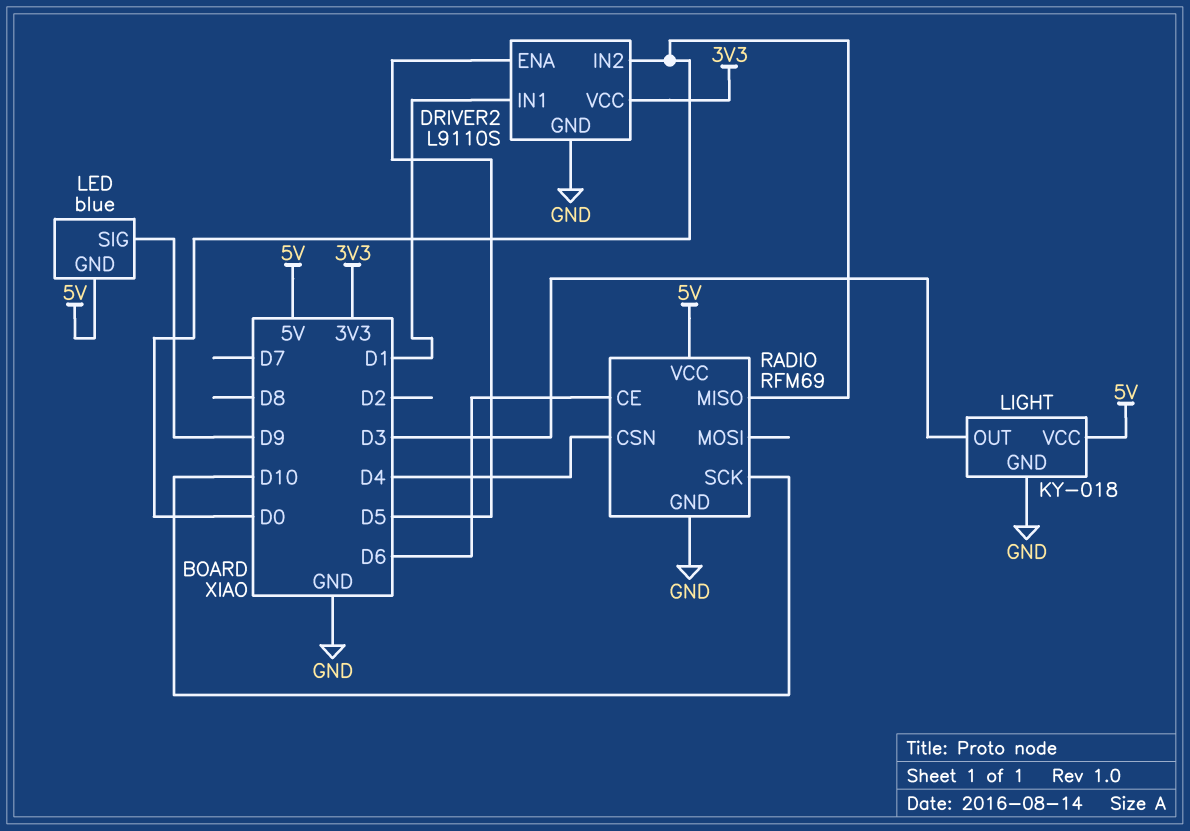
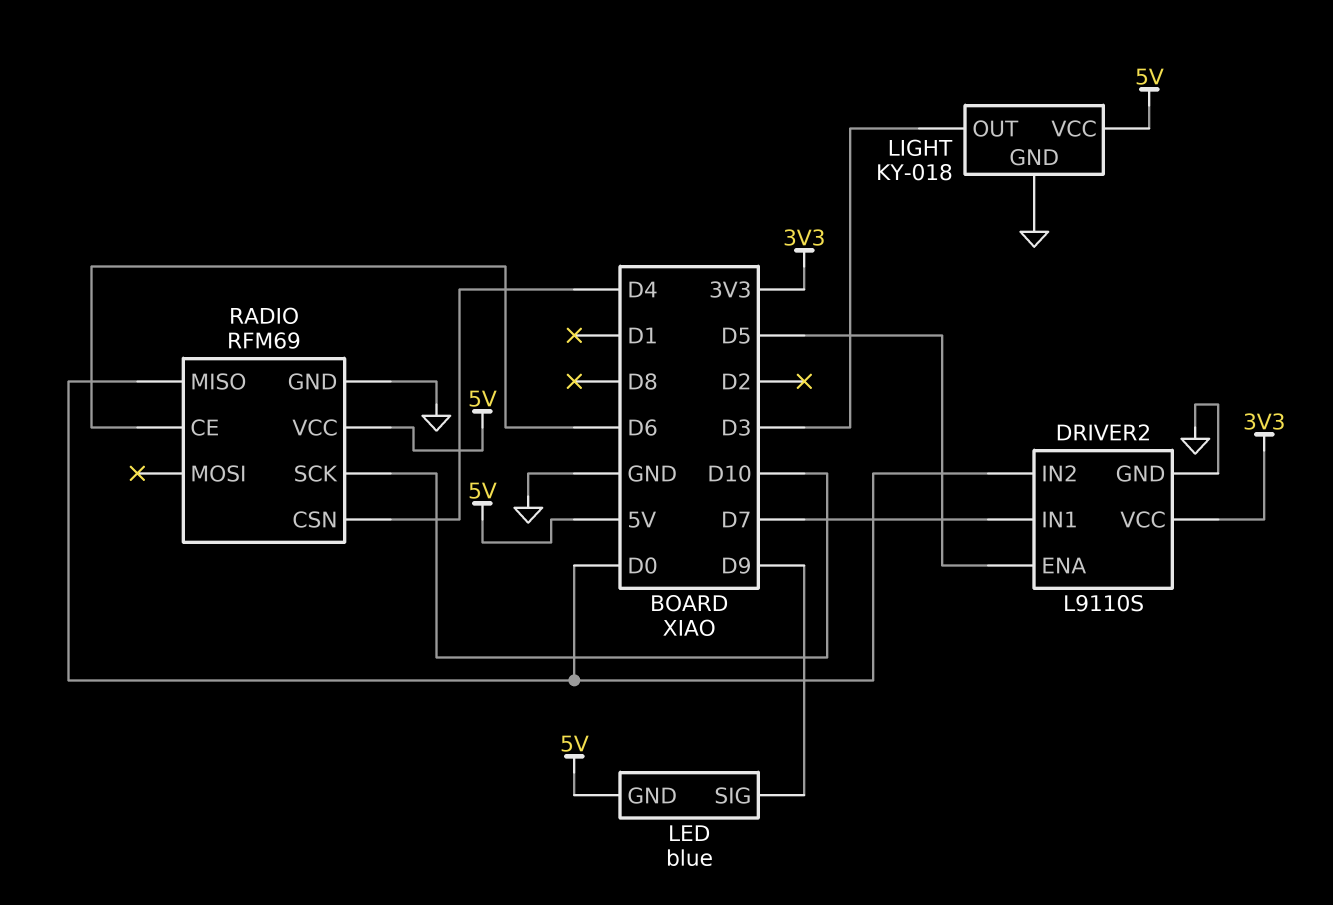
DRIVER2 pin IN1: D1 -> D7

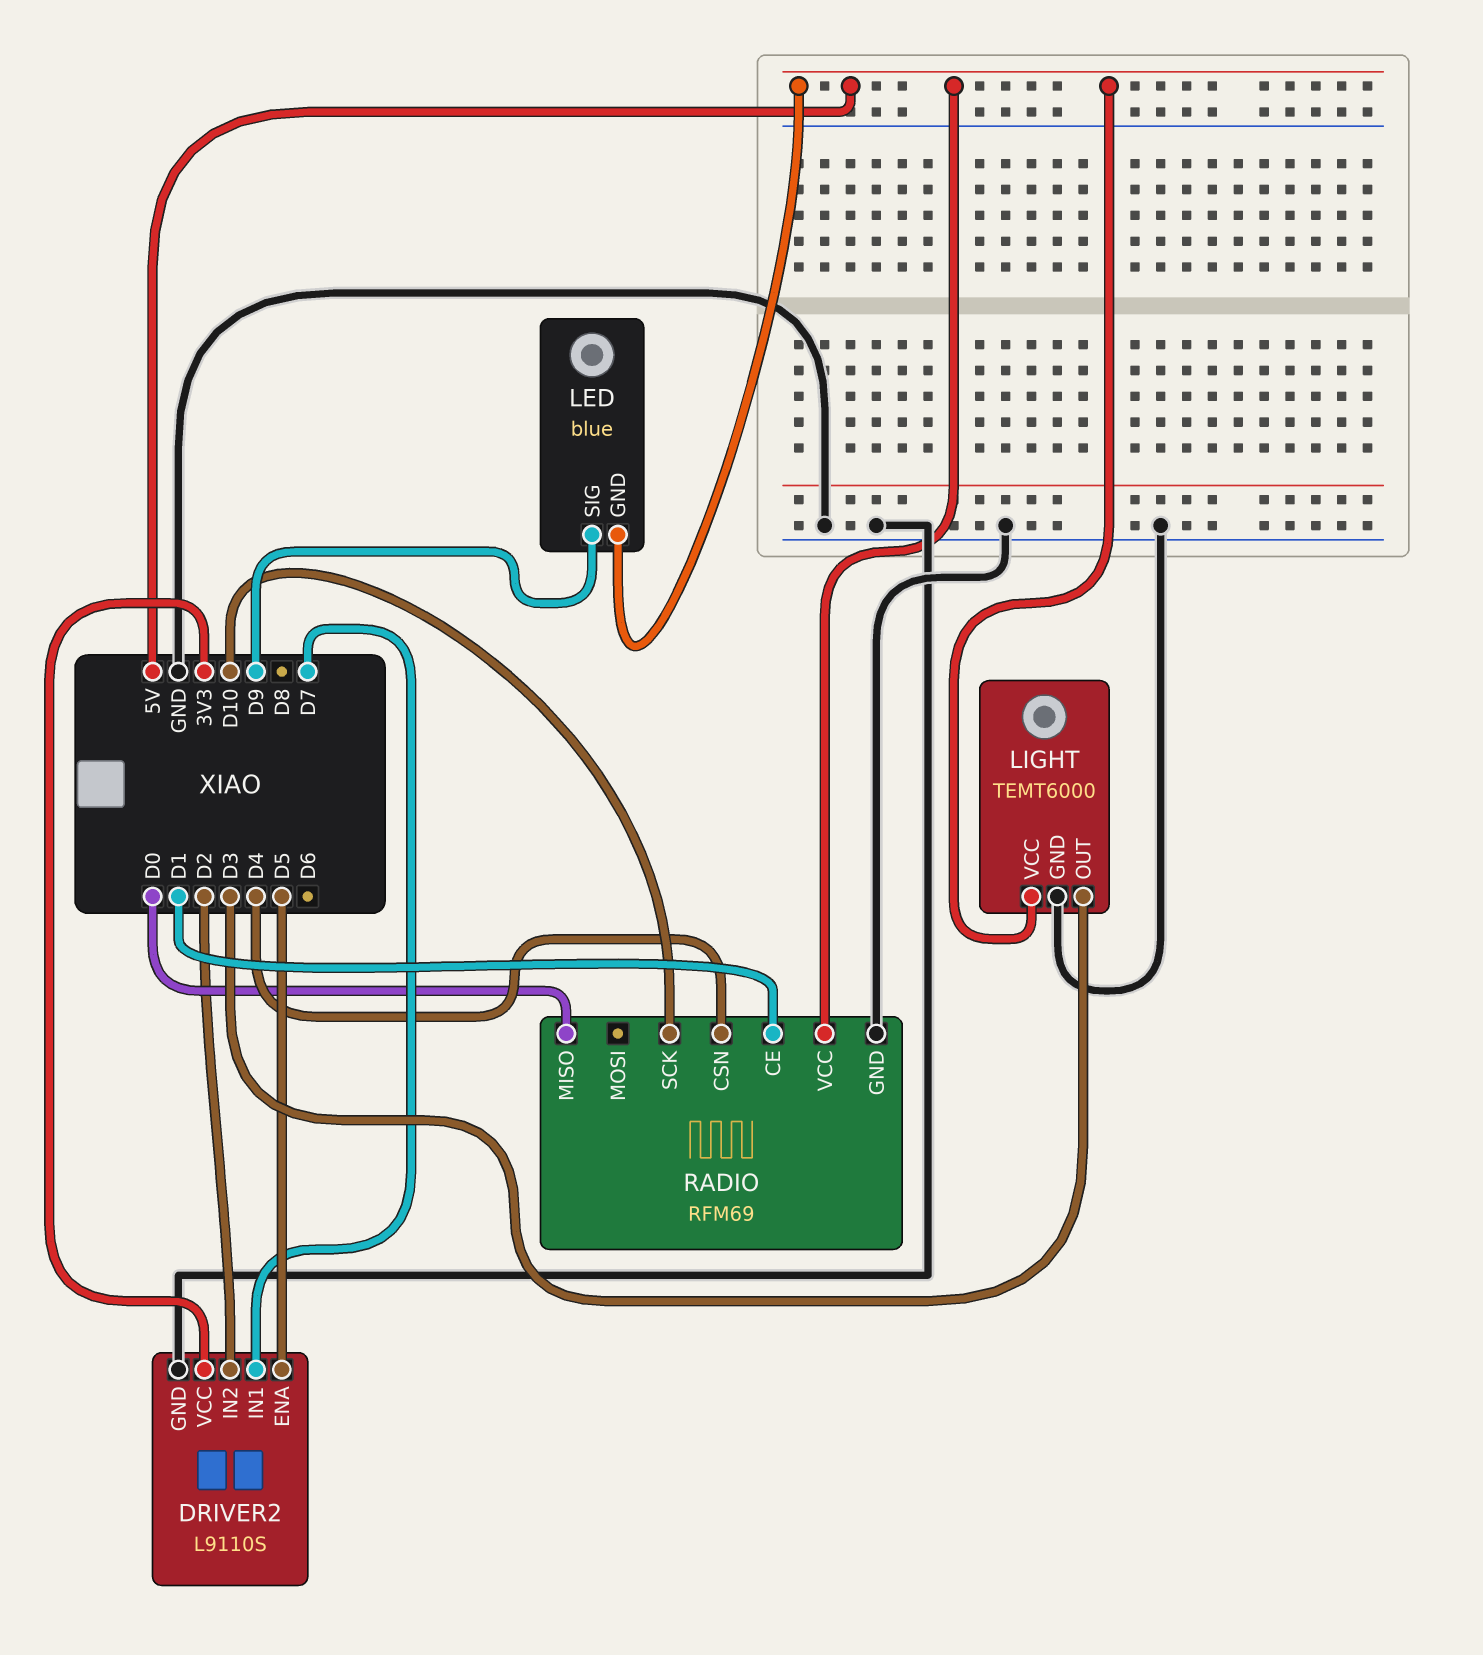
DRIVER2 pin IN2: D0 -> D2
LIGHT: KY-018 -> TEMT6000
RADIO pin CE: D6 -> D1

